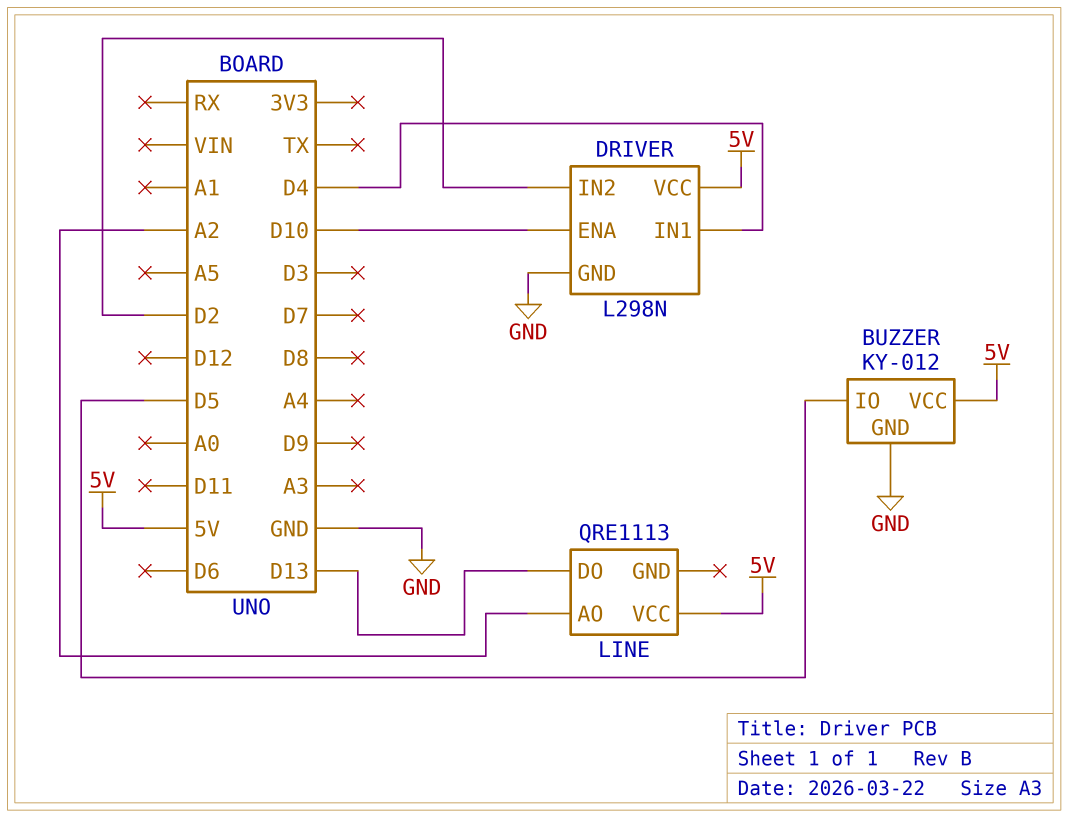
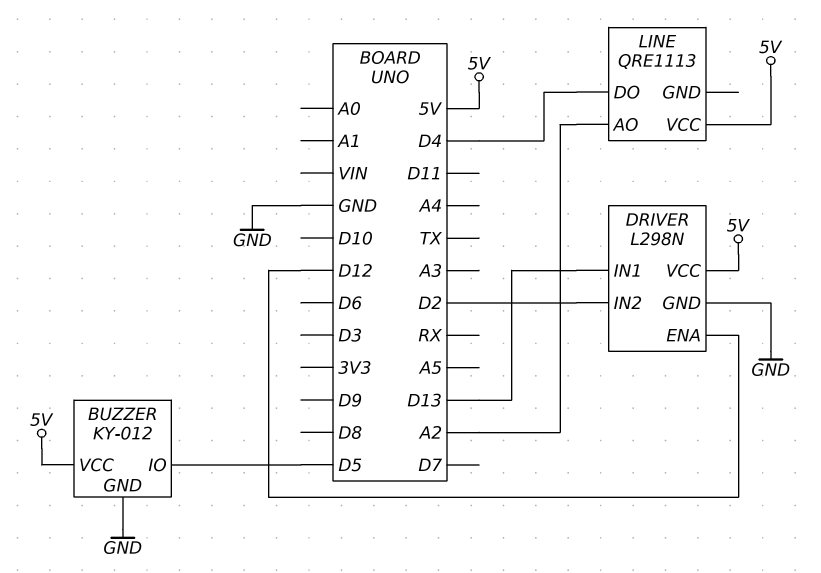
DRIVER pin ENA: D10 -> D12
DRIVER pin IN1: D4 -> D13
LINE pin DO: D13 -> D4

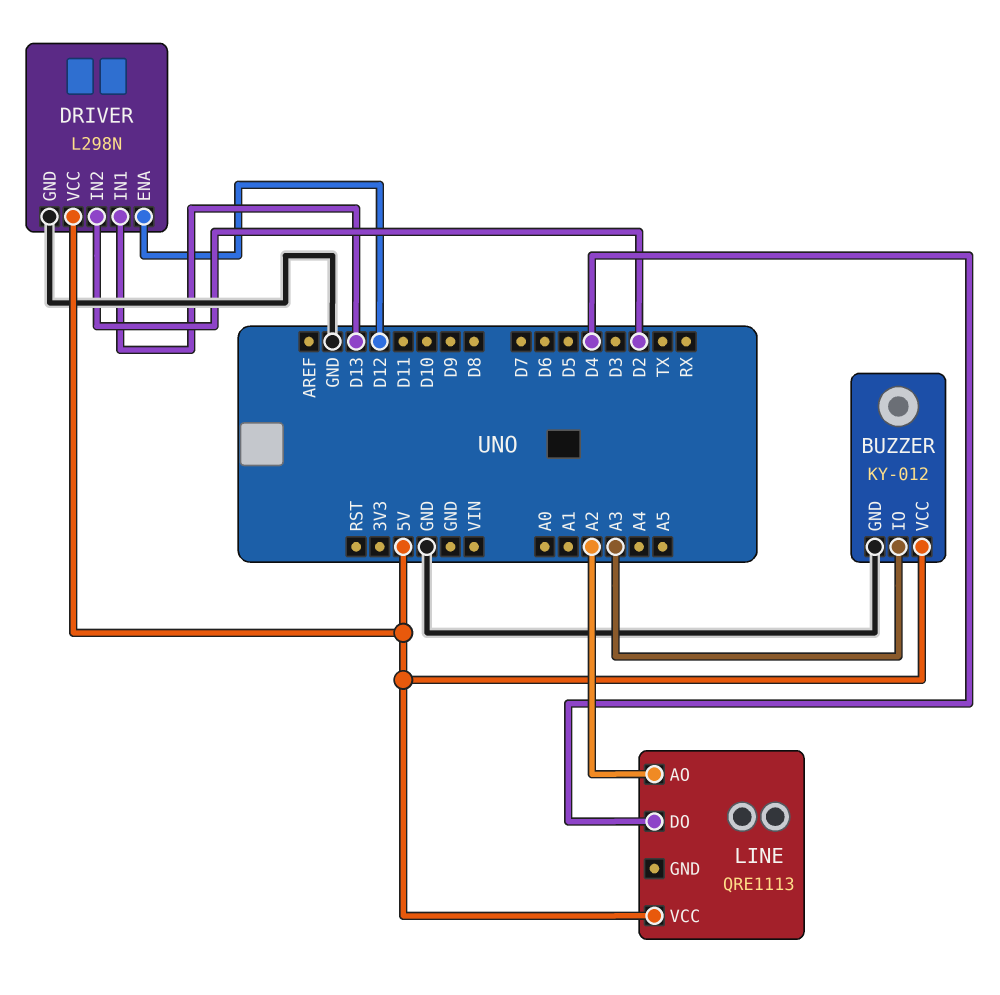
BUZZER pin IO: D5 -> A3

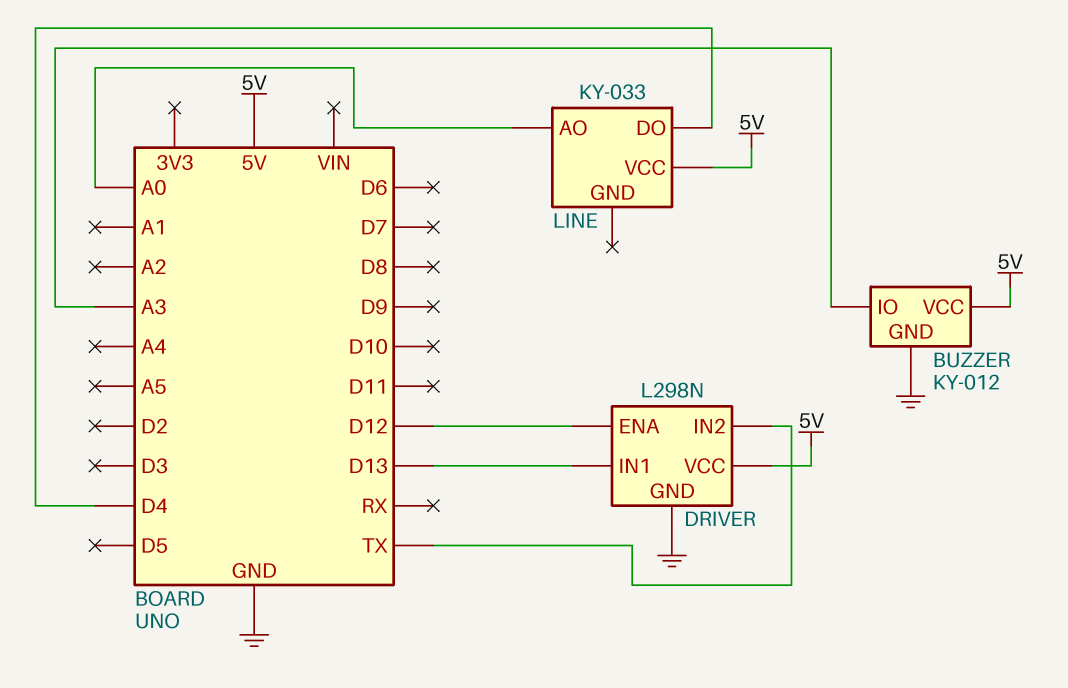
DRIVER pin IN2: D2 -> TX
LINE: QRE1113 -> KY-033
LINE pin AO: A2 -> A0

